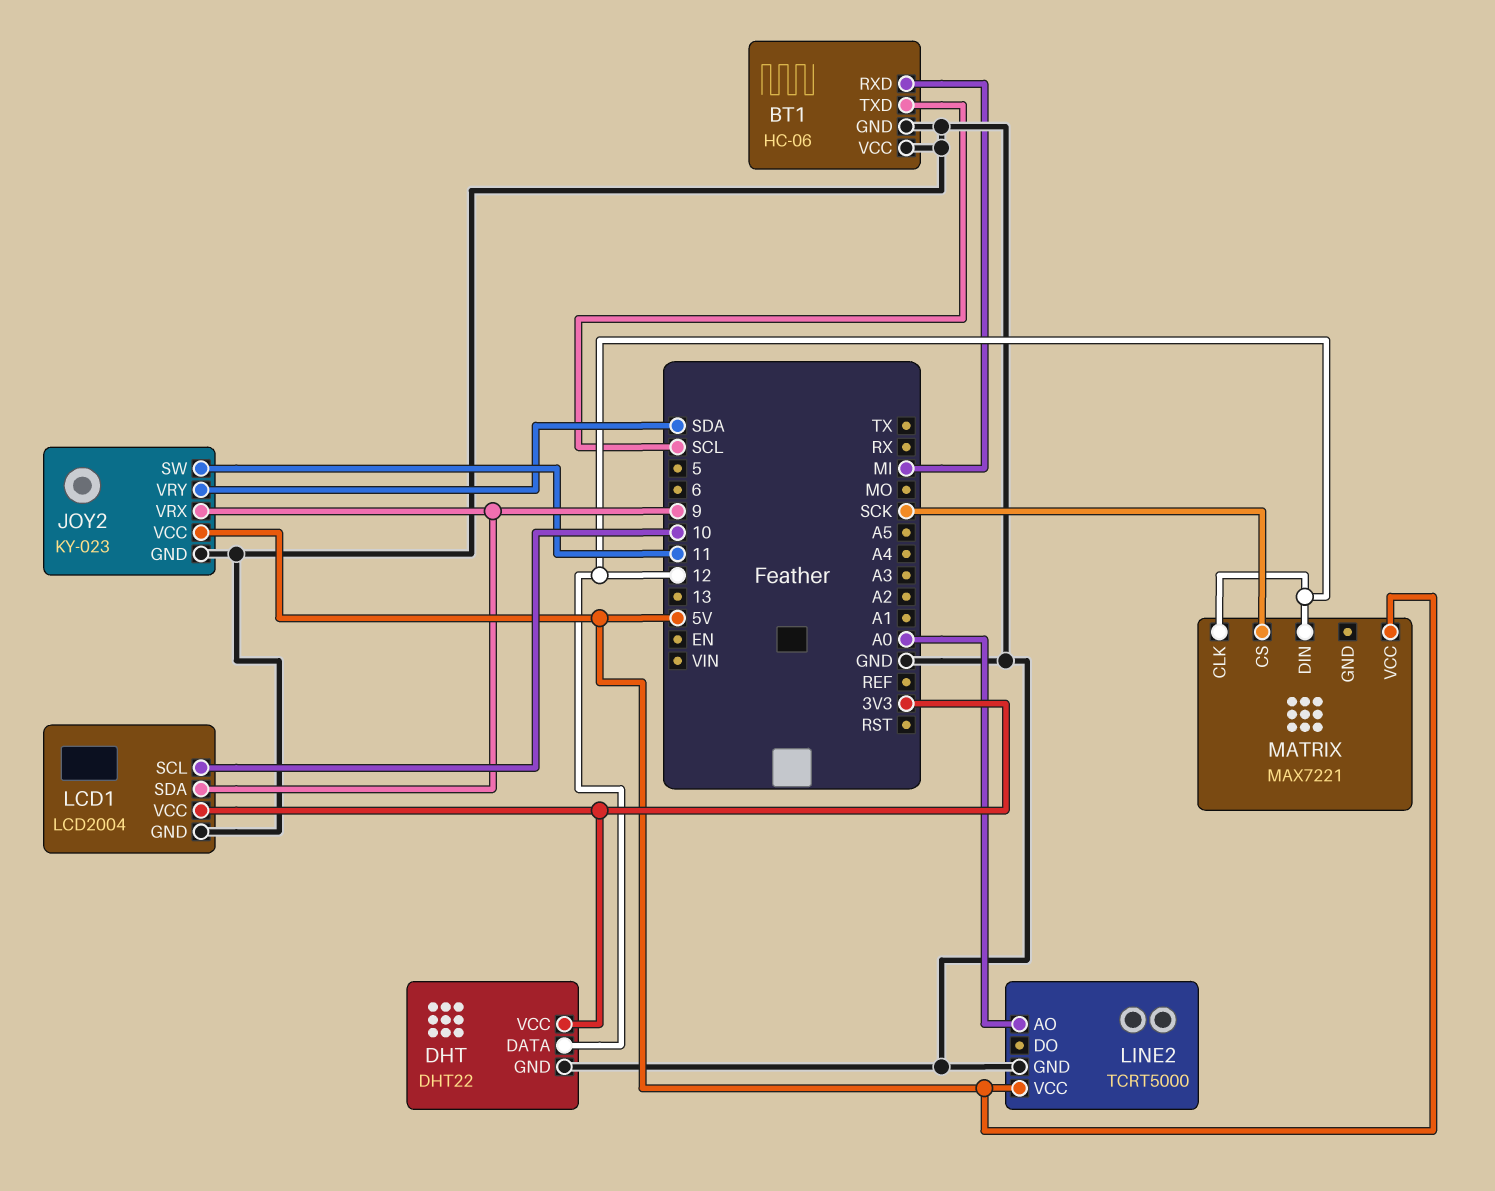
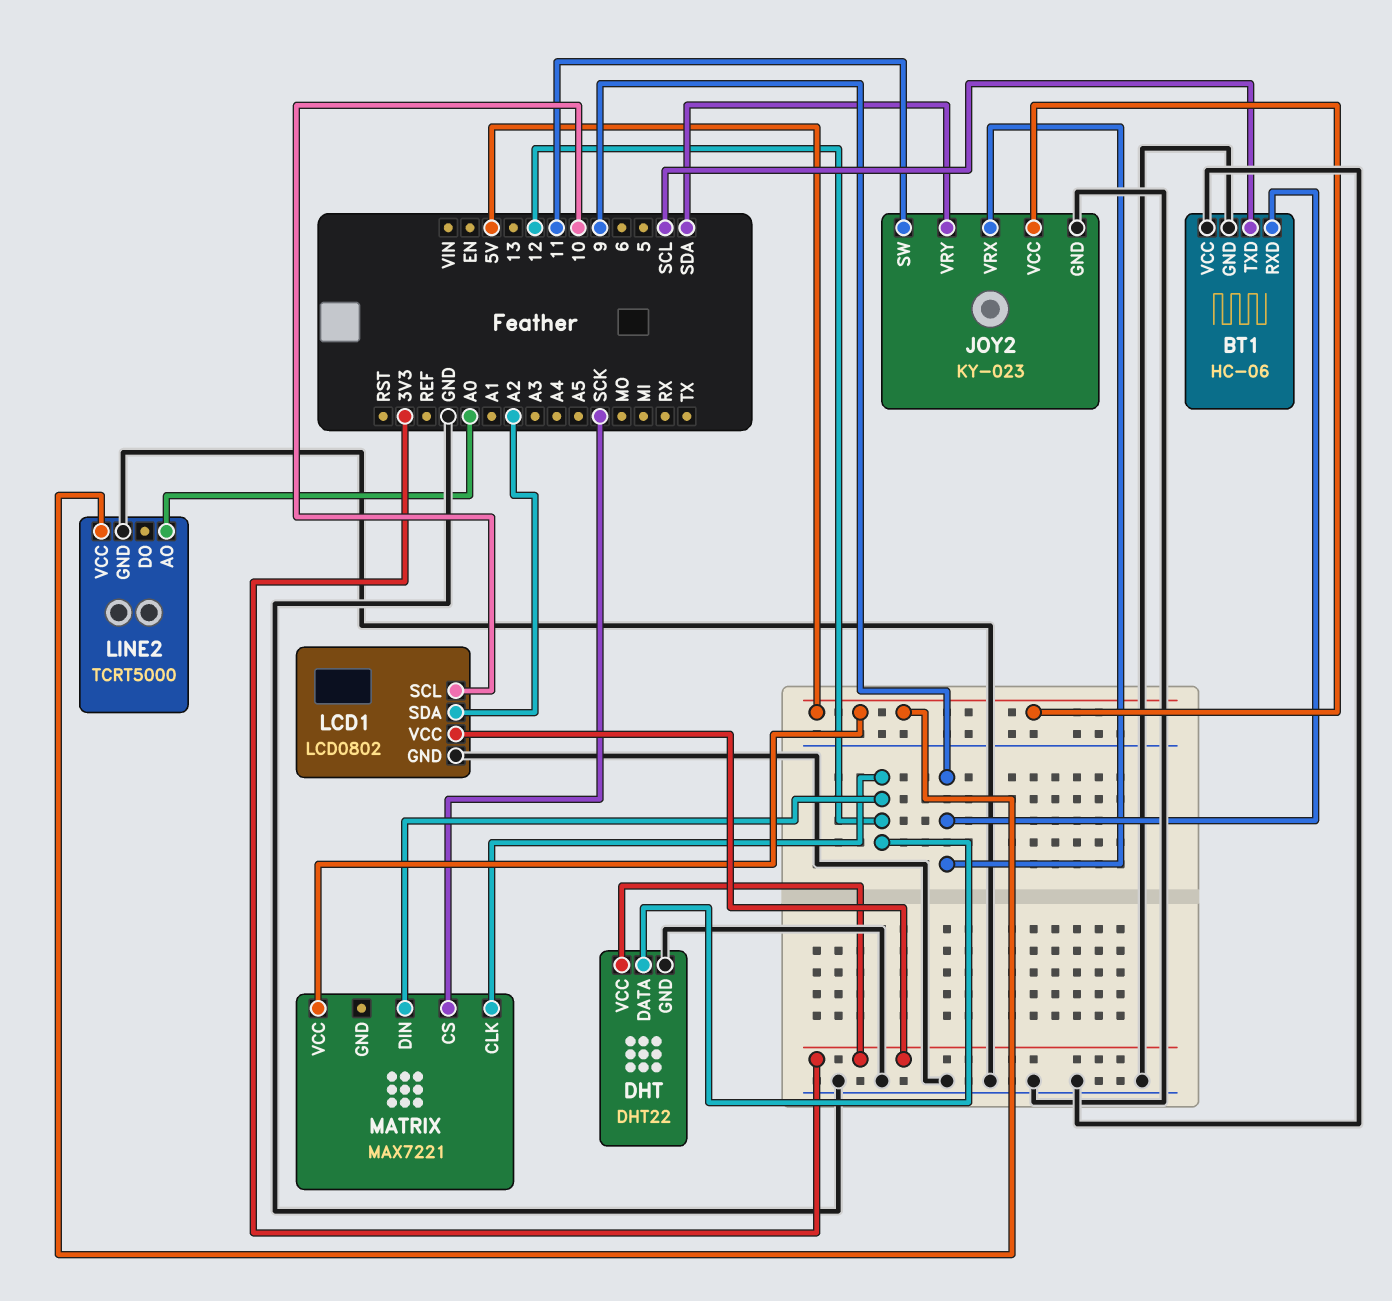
BT1 pin RXD: MI -> 9
LCD1: LCD2004 -> LCD0802
LCD1 pin SDA: 9 -> A2

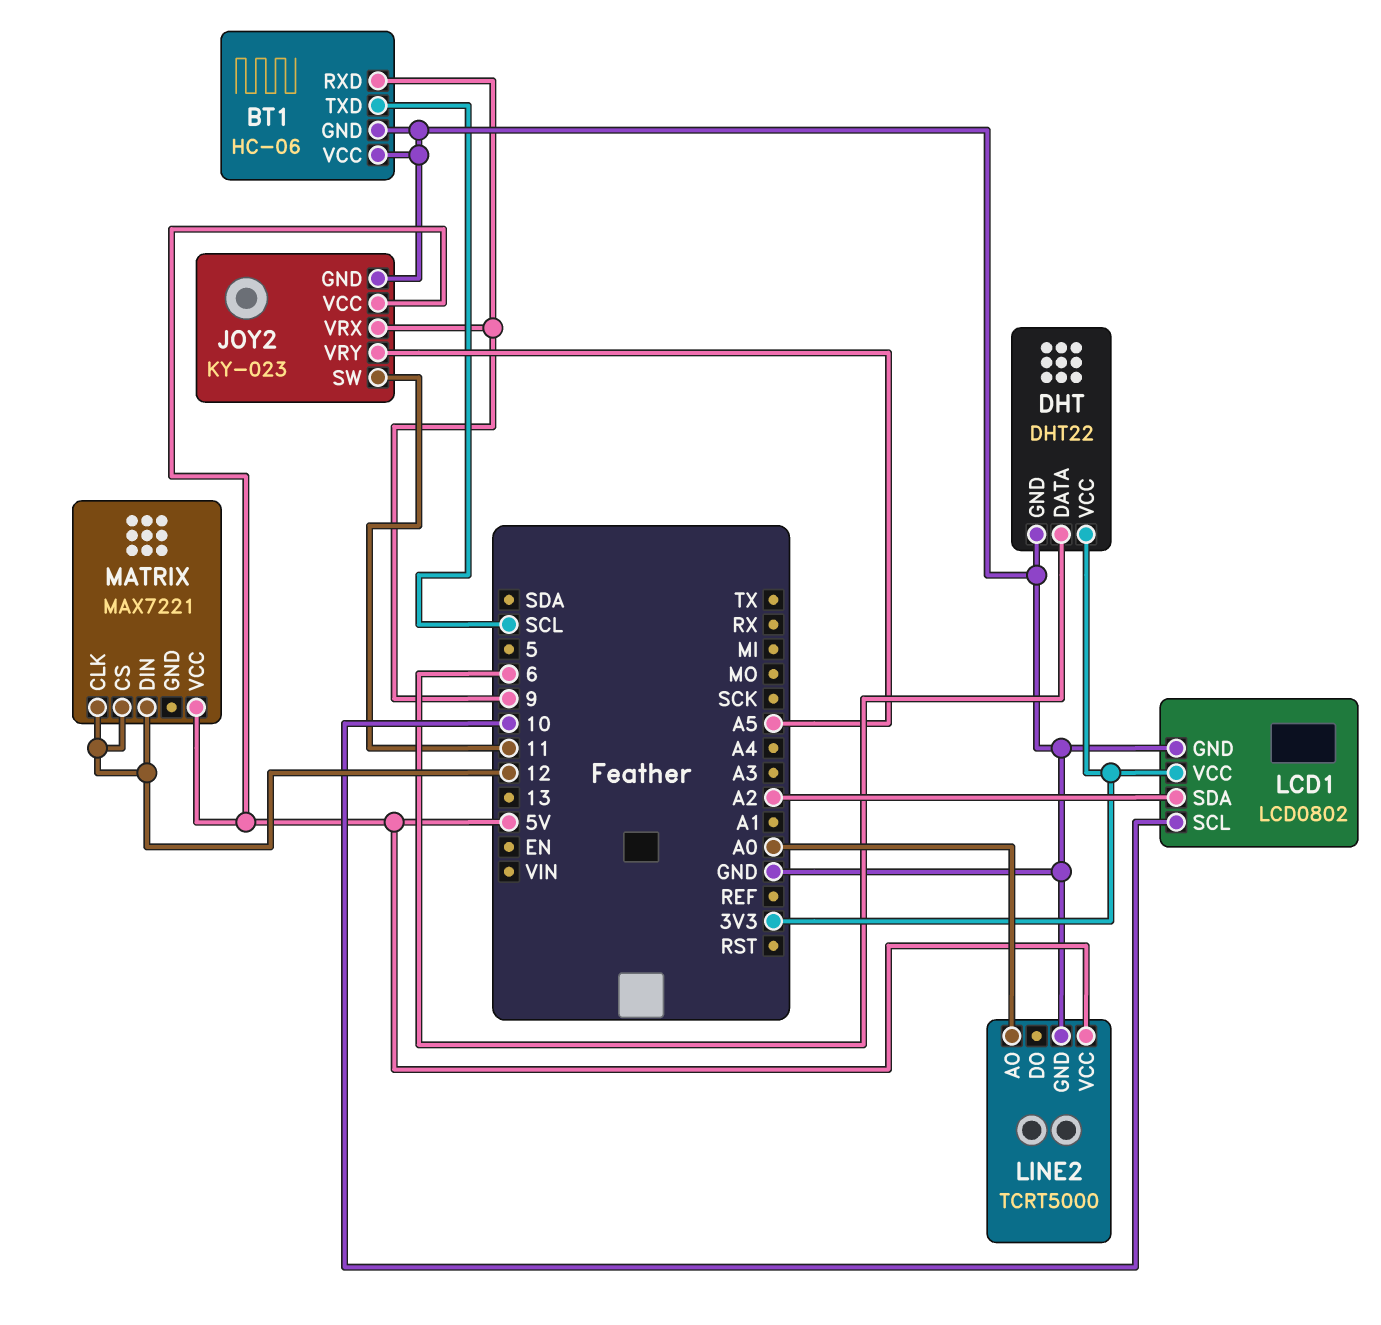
DHT pin DATA: 12 -> 6
JOY2 pin VRY: SDA -> A5
MATRIX pin CS: SCK -> 12

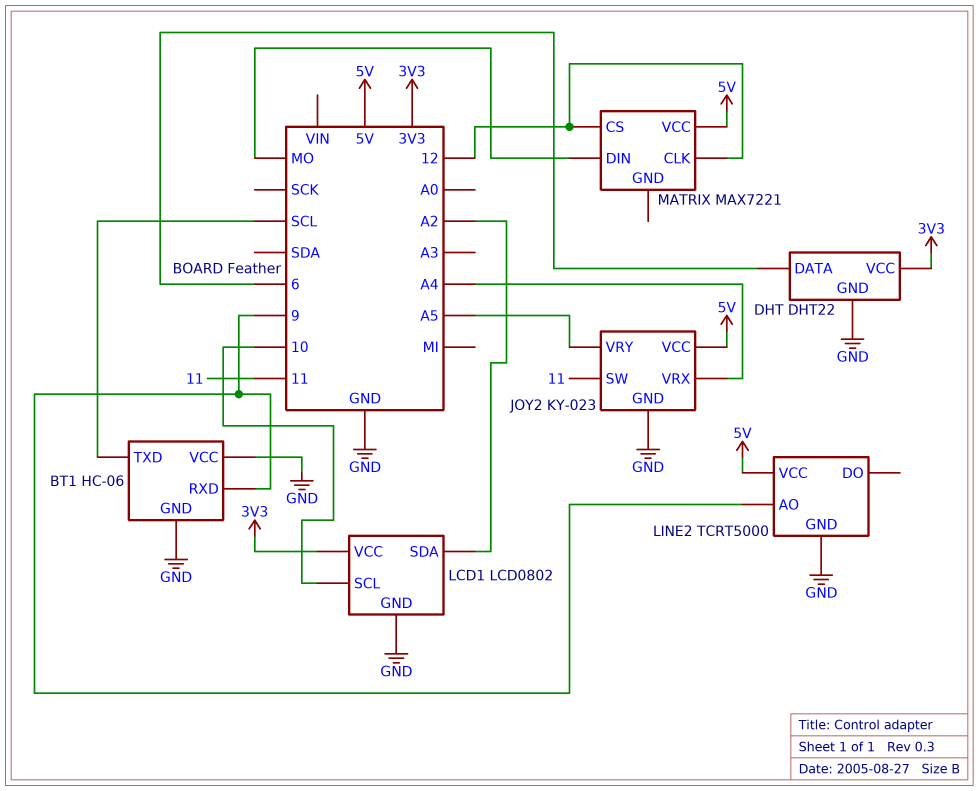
JOY2 pin VRX: 9 -> A4
LINE2 pin AO: A0 -> 9
MATRIX pin DIN: 12 -> MO

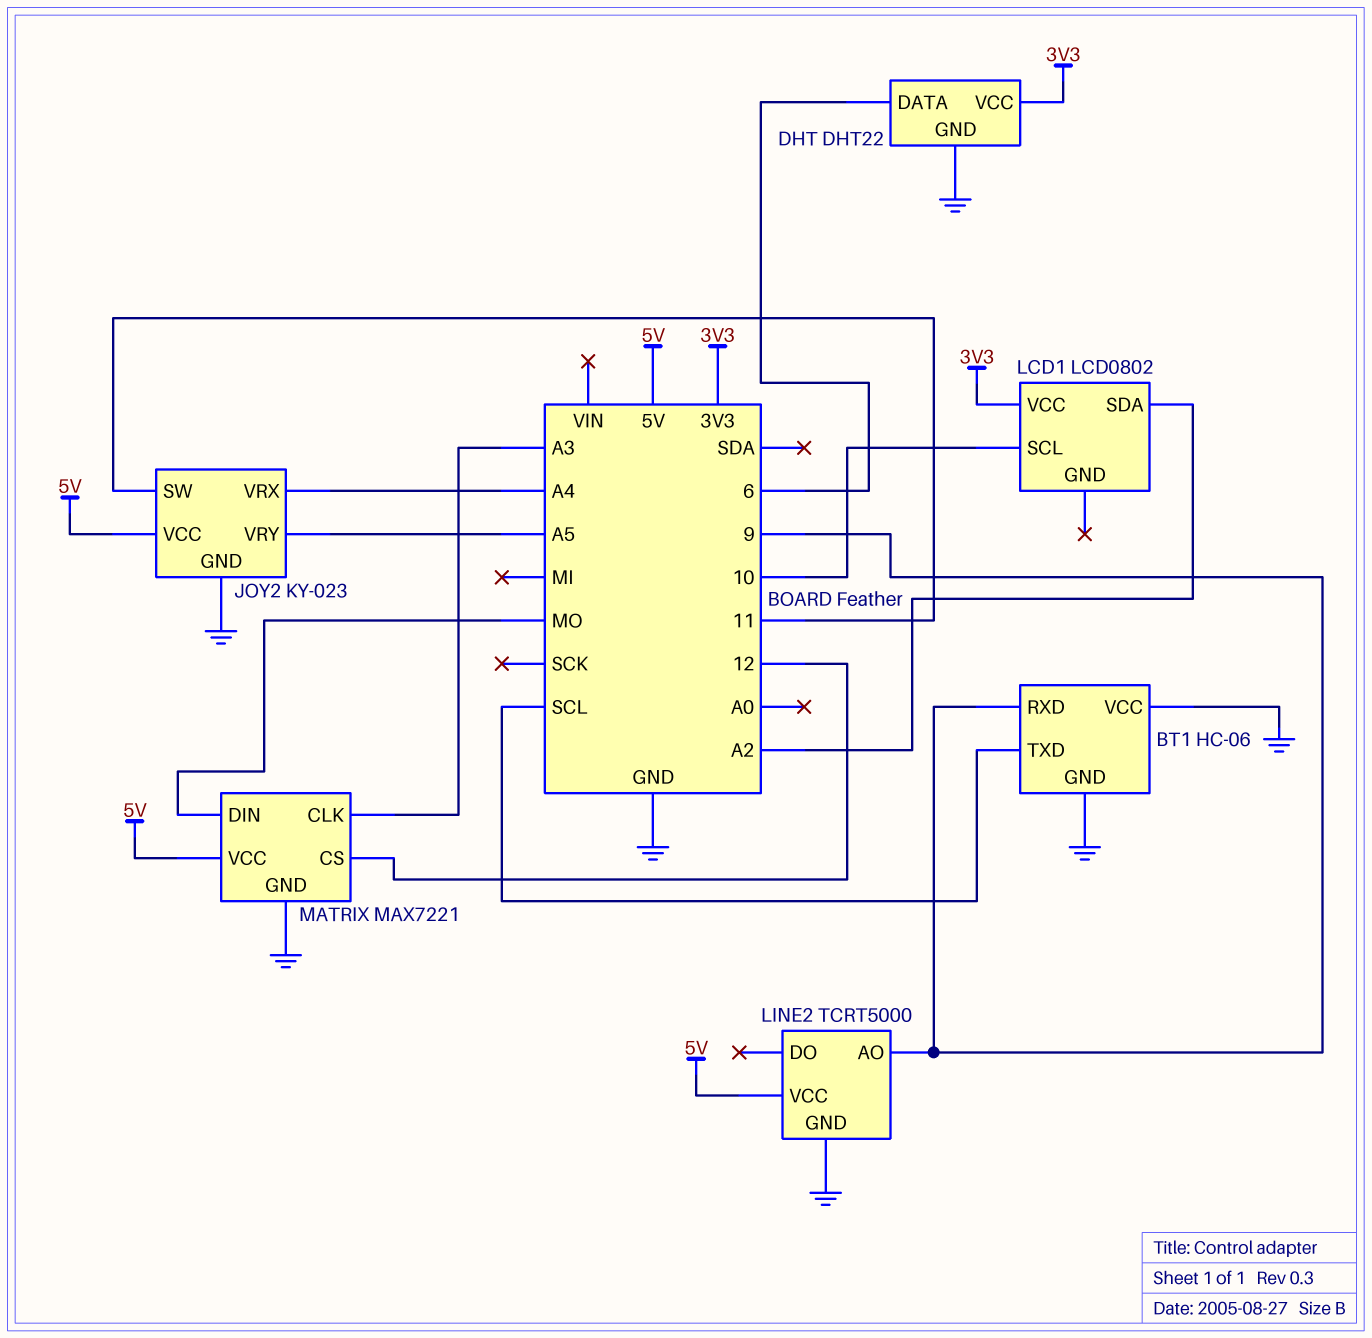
LCD1 pin GND: GND -> none
MATRIX pin CLK: 12 -> A3
MATRIX pin GND: none -> GND

